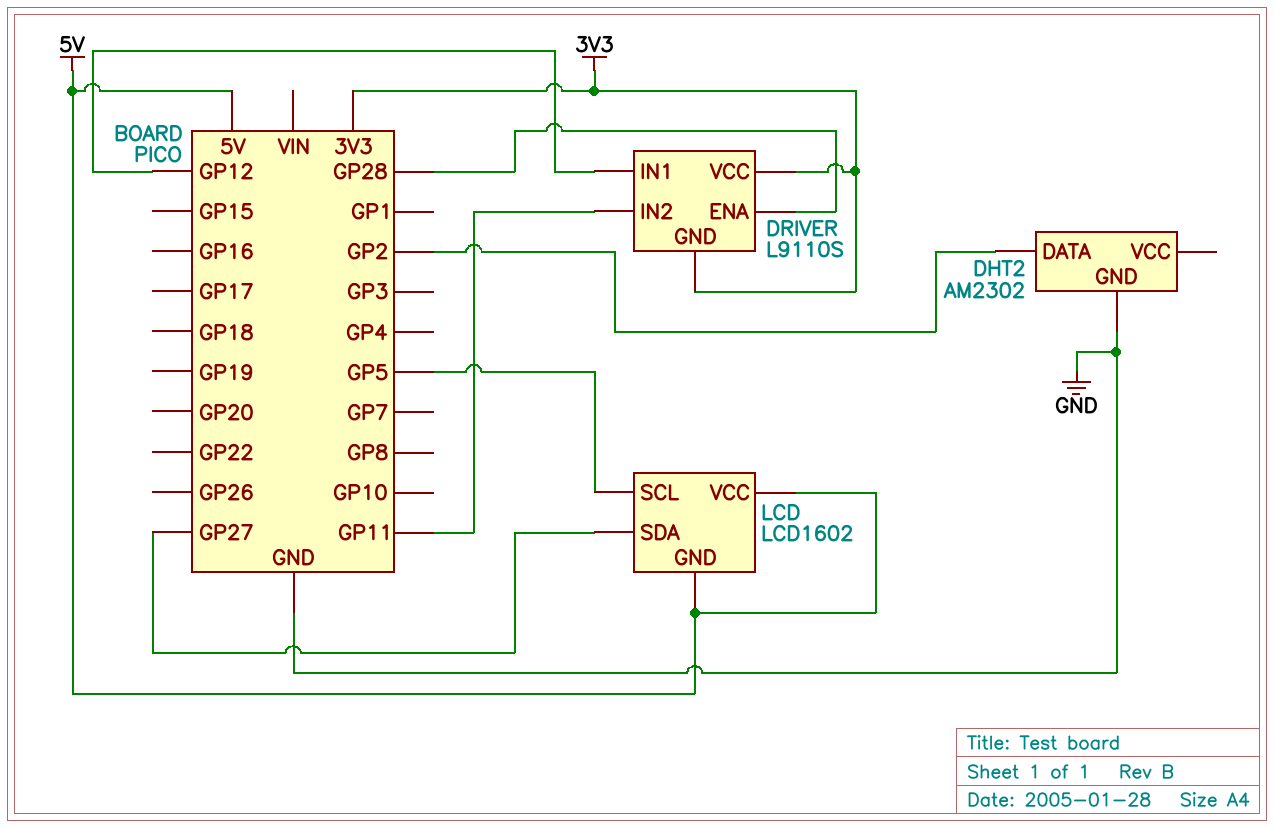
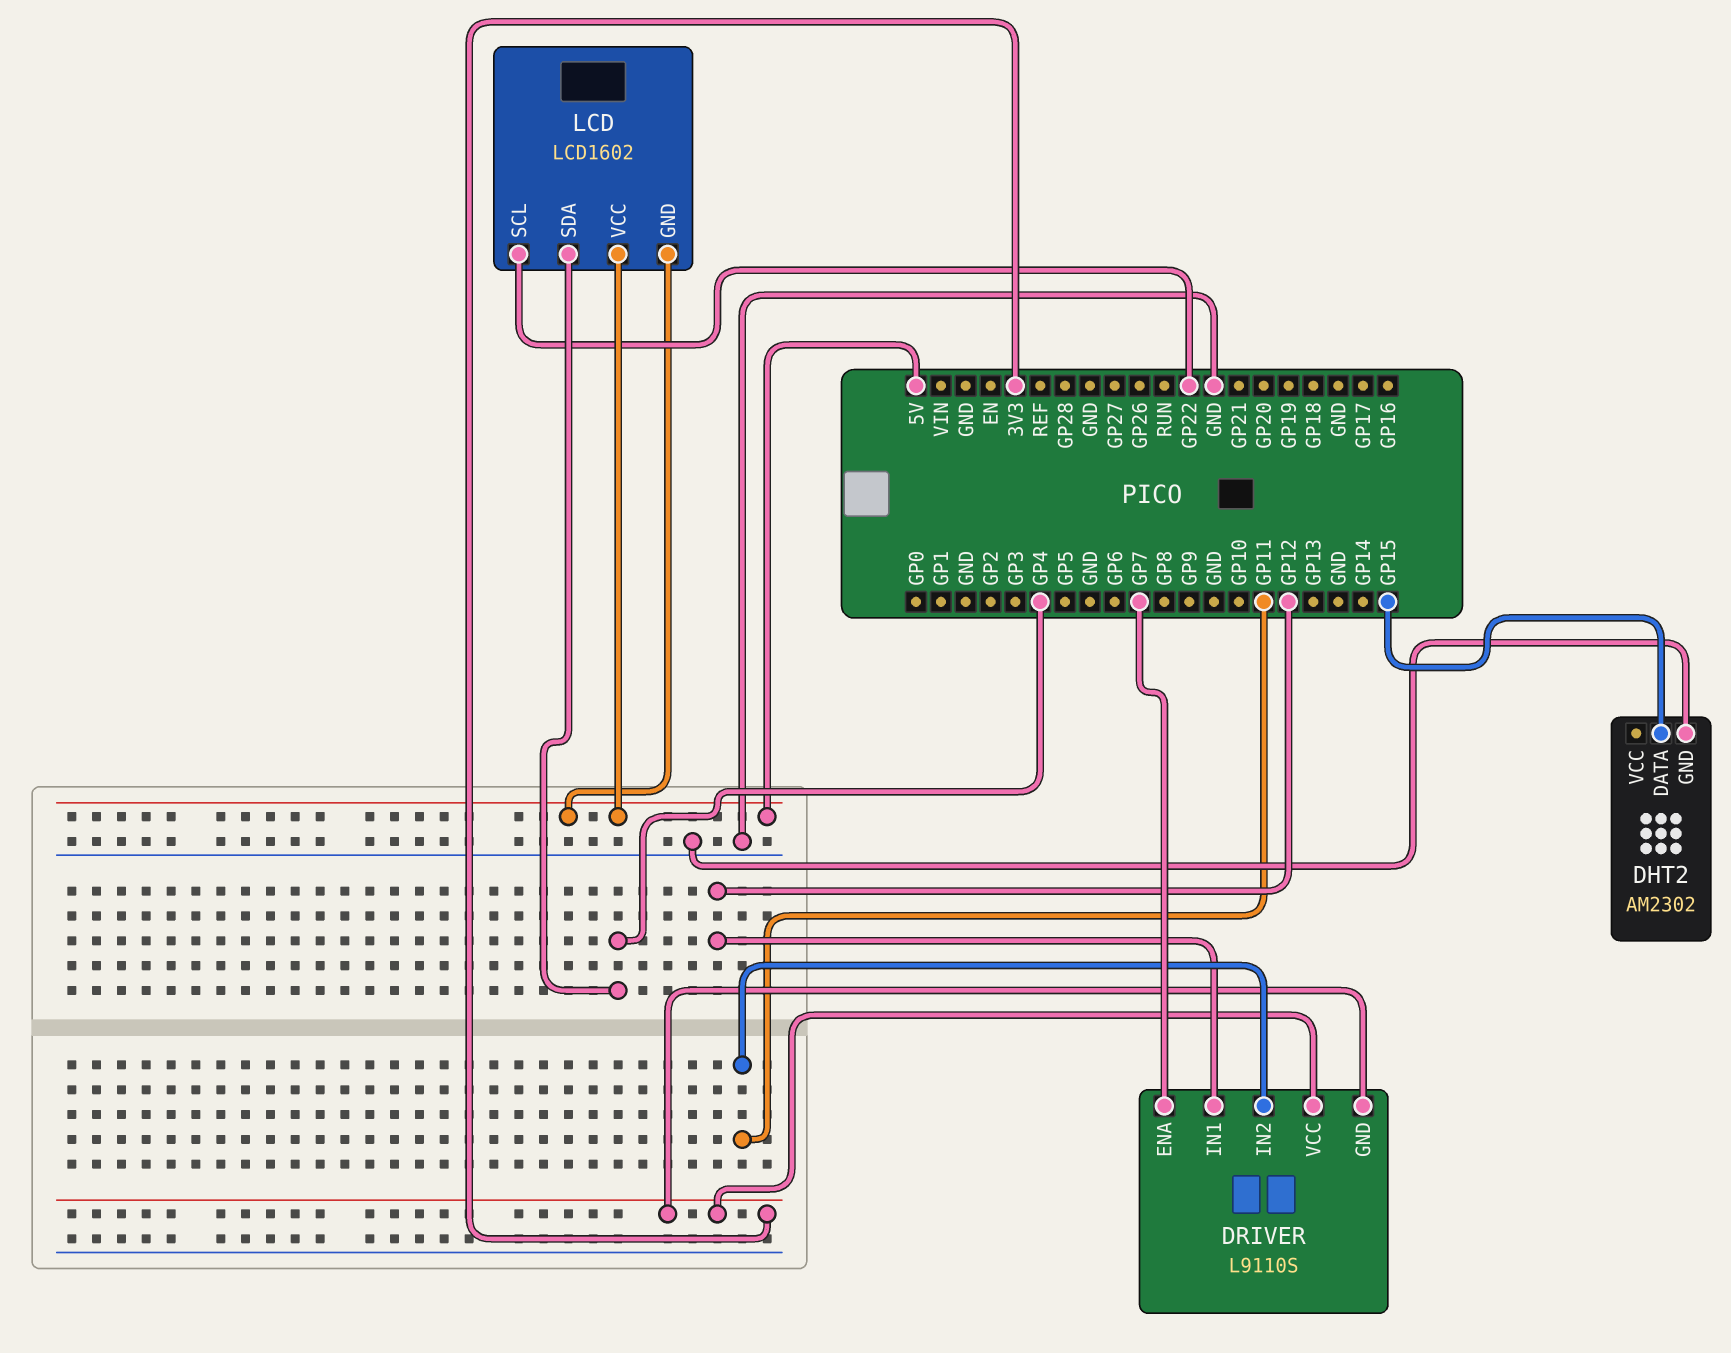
DHT2 pin DATA: GP2 -> GP15
DRIVER pin ENA: GP28 -> GP7
LCD pin SCL: GP5 -> GP22
LCD pin SDA: GP27 -> GP4

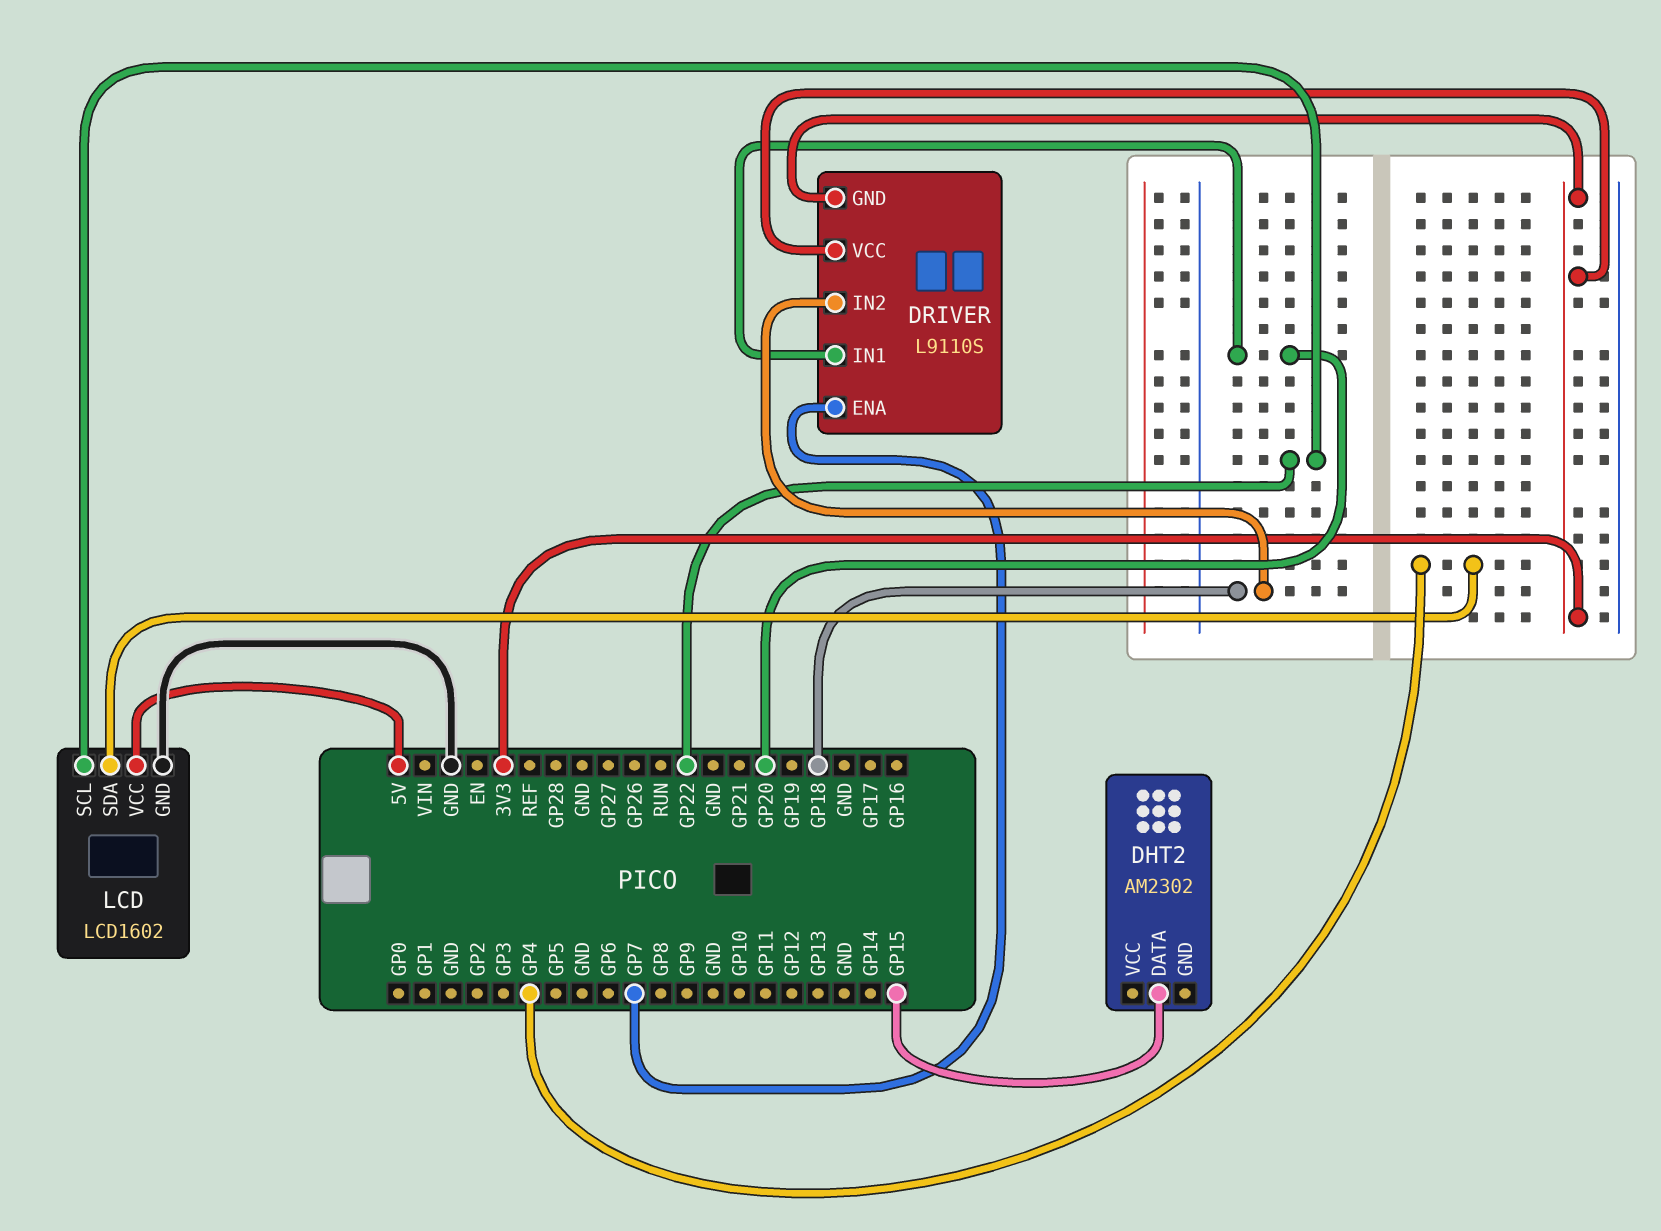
DHT2 pin GND: GND -> none
DRIVER pin IN1: GP12 -> GP20
DRIVER pin IN2: GP11 -> GP18
LCD pin GND: 5V -> GND

